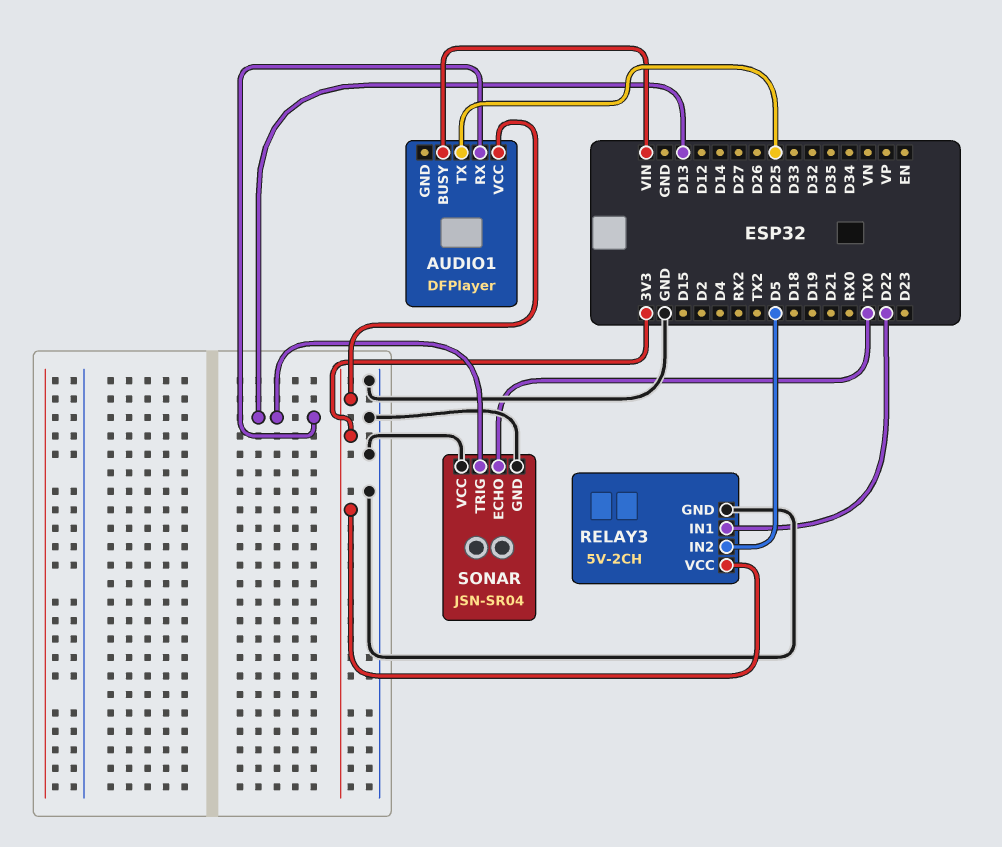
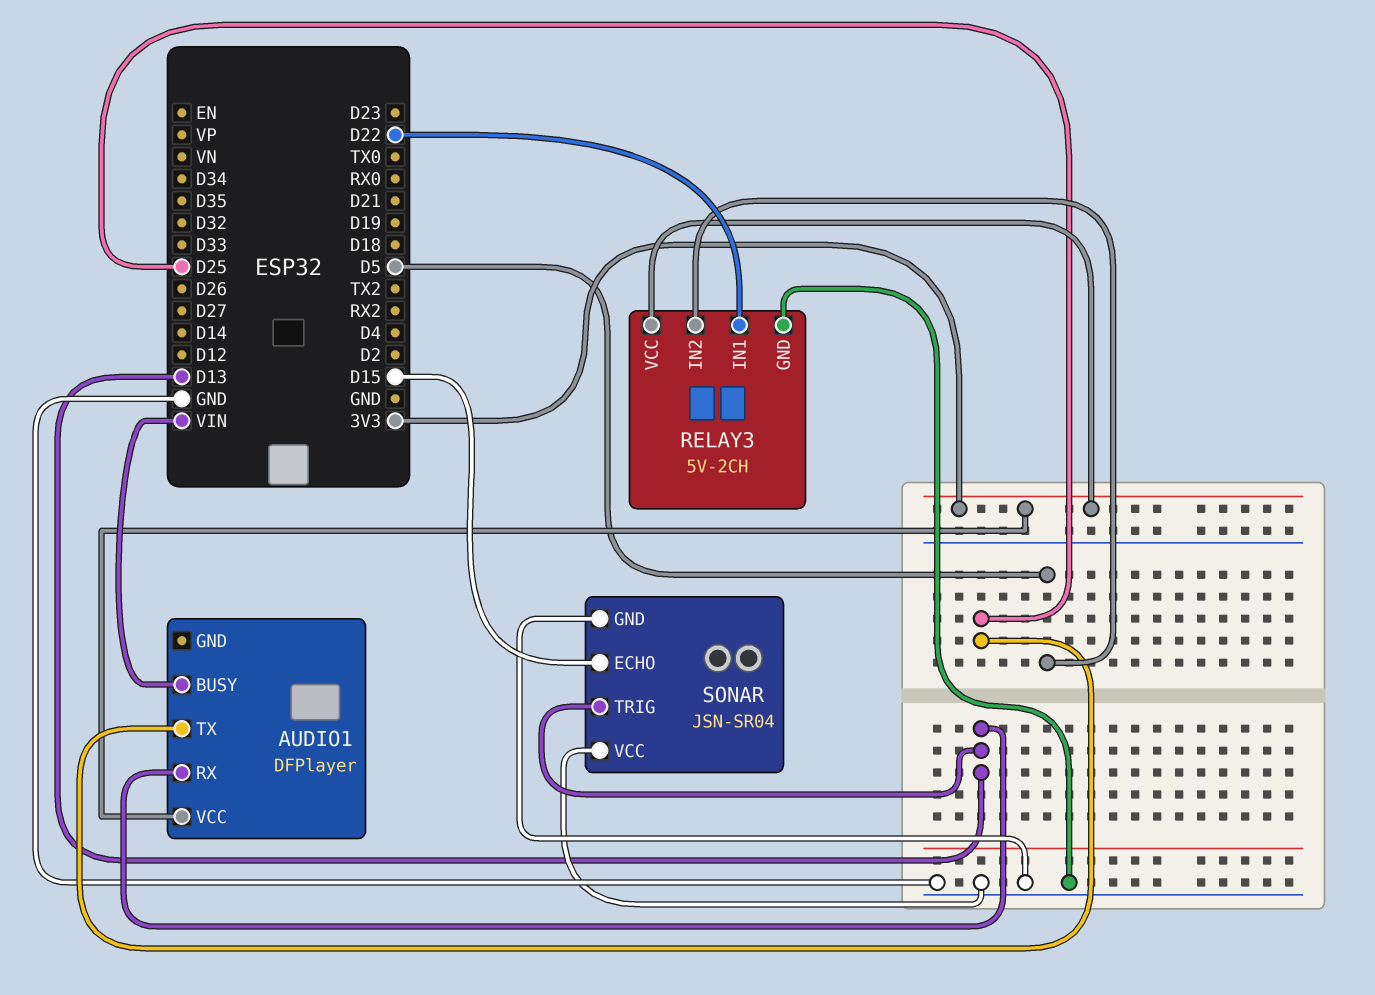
SONAR pin ECHO: TX0 -> D15

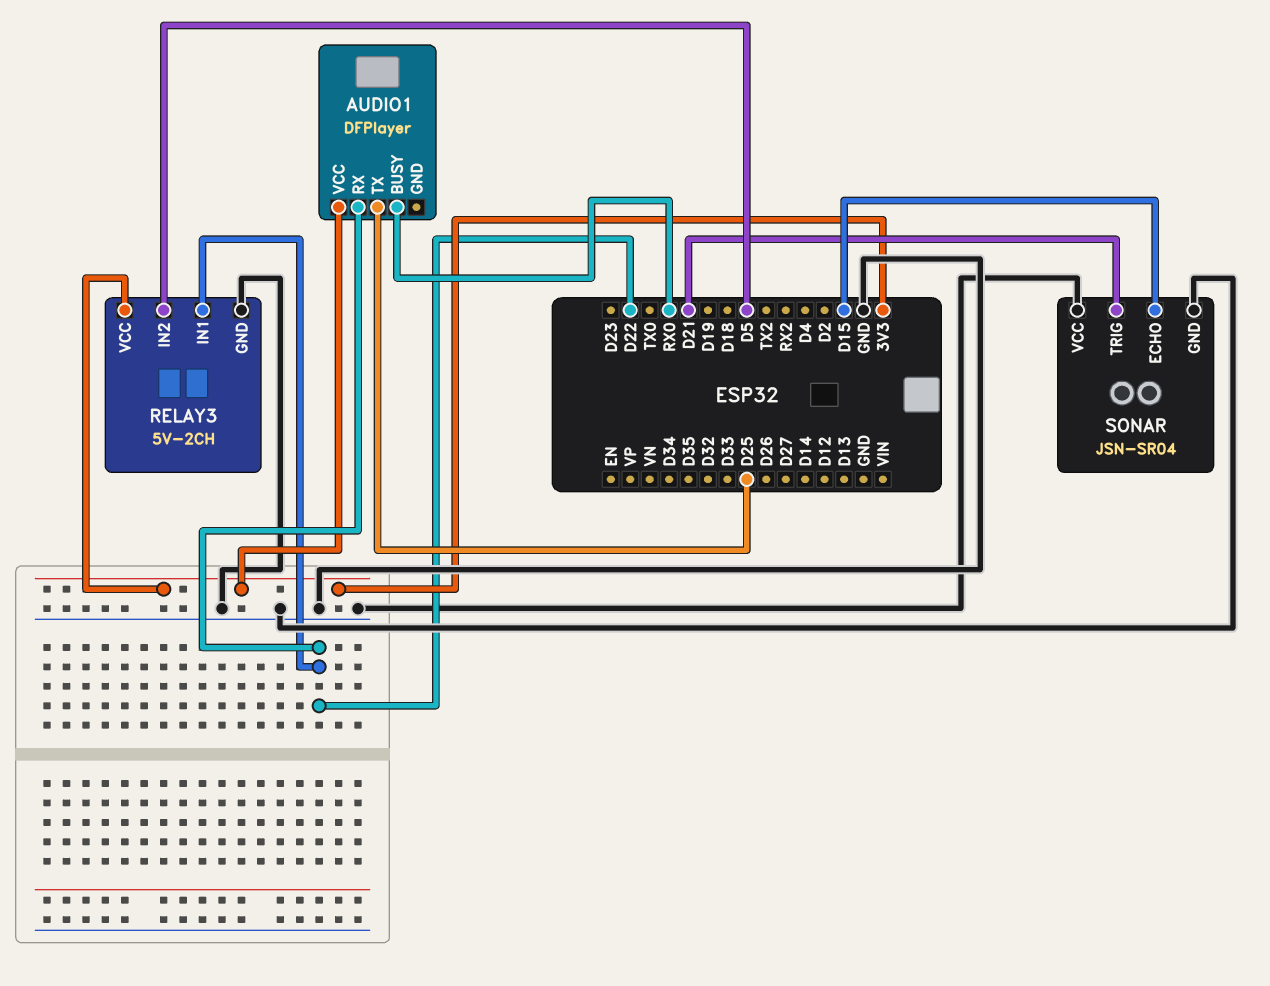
AUDIO1 pin BUSY: VIN -> RX0
AUDIO1 pin RX: D13 -> D22
SONAR pin TRIG: D13 -> D21

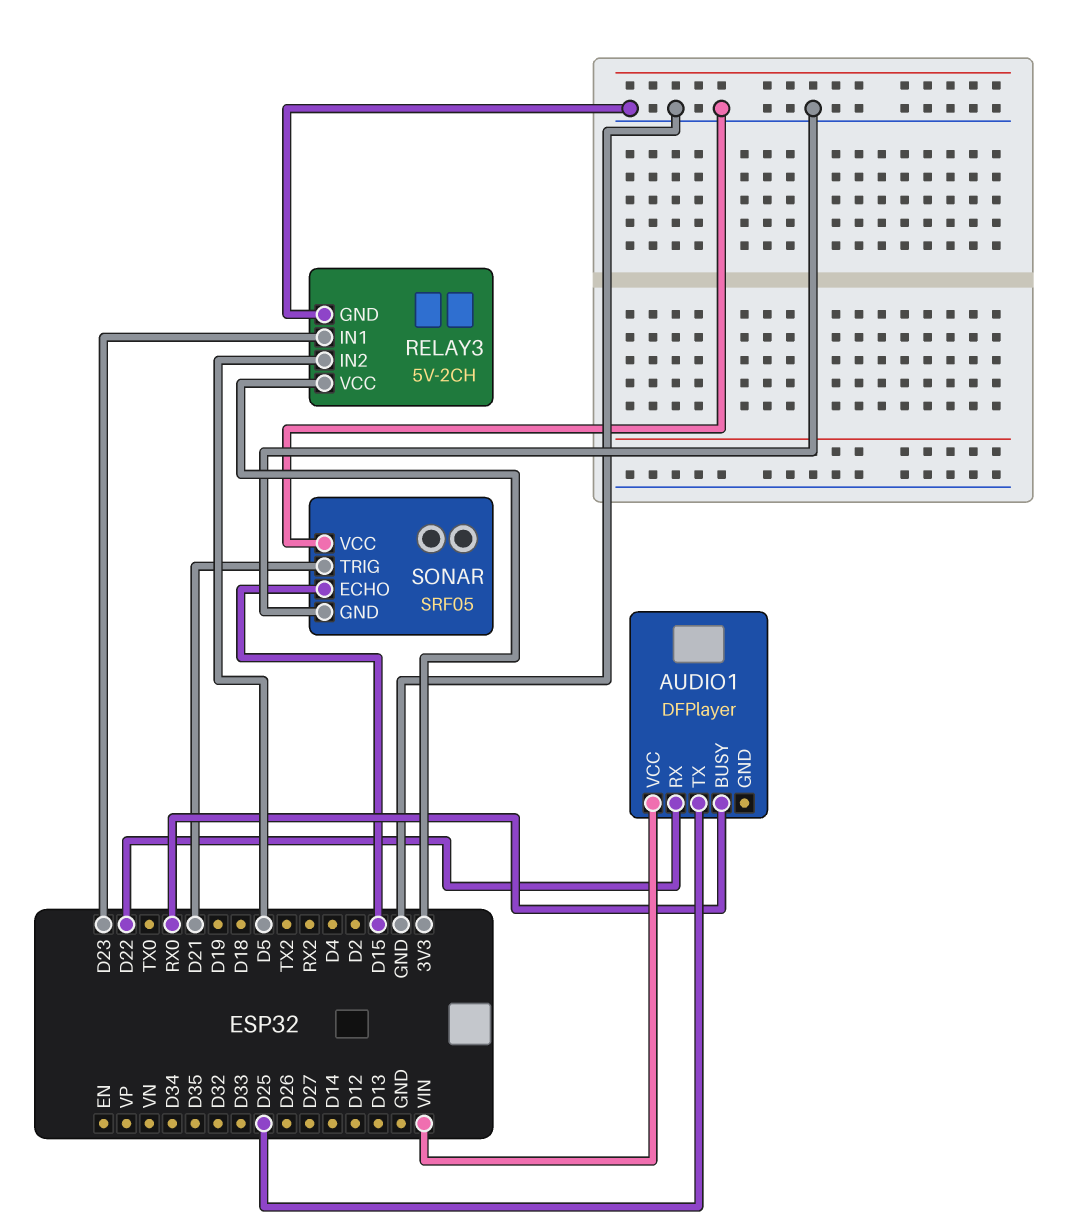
AUDIO1 pin VCC: 3V3 -> VIN
RELAY3 pin IN1: D22 -> D23
SONAR: JSN-SR04 -> SRF05

